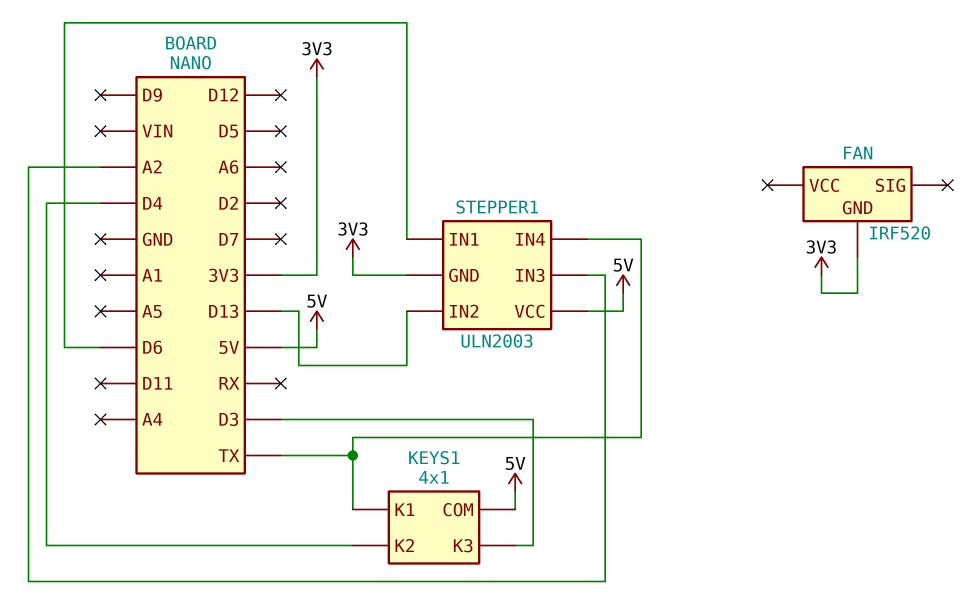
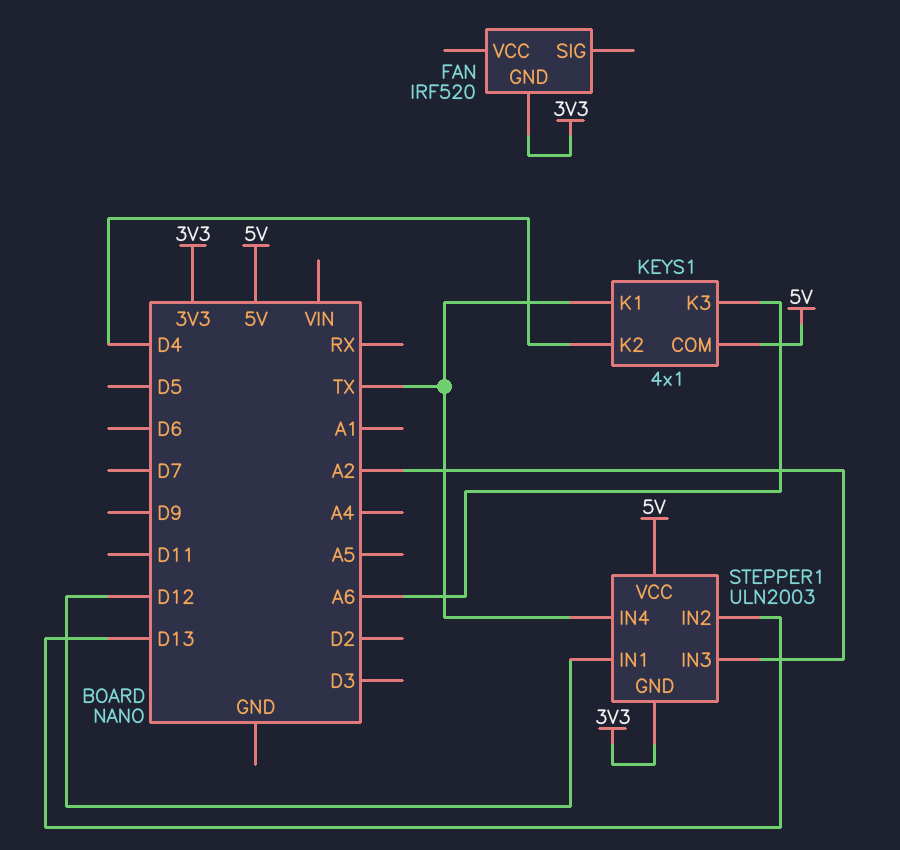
KEYS1 pin K3: D3 -> A6
STEPPER1 pin IN1: D6 -> D12

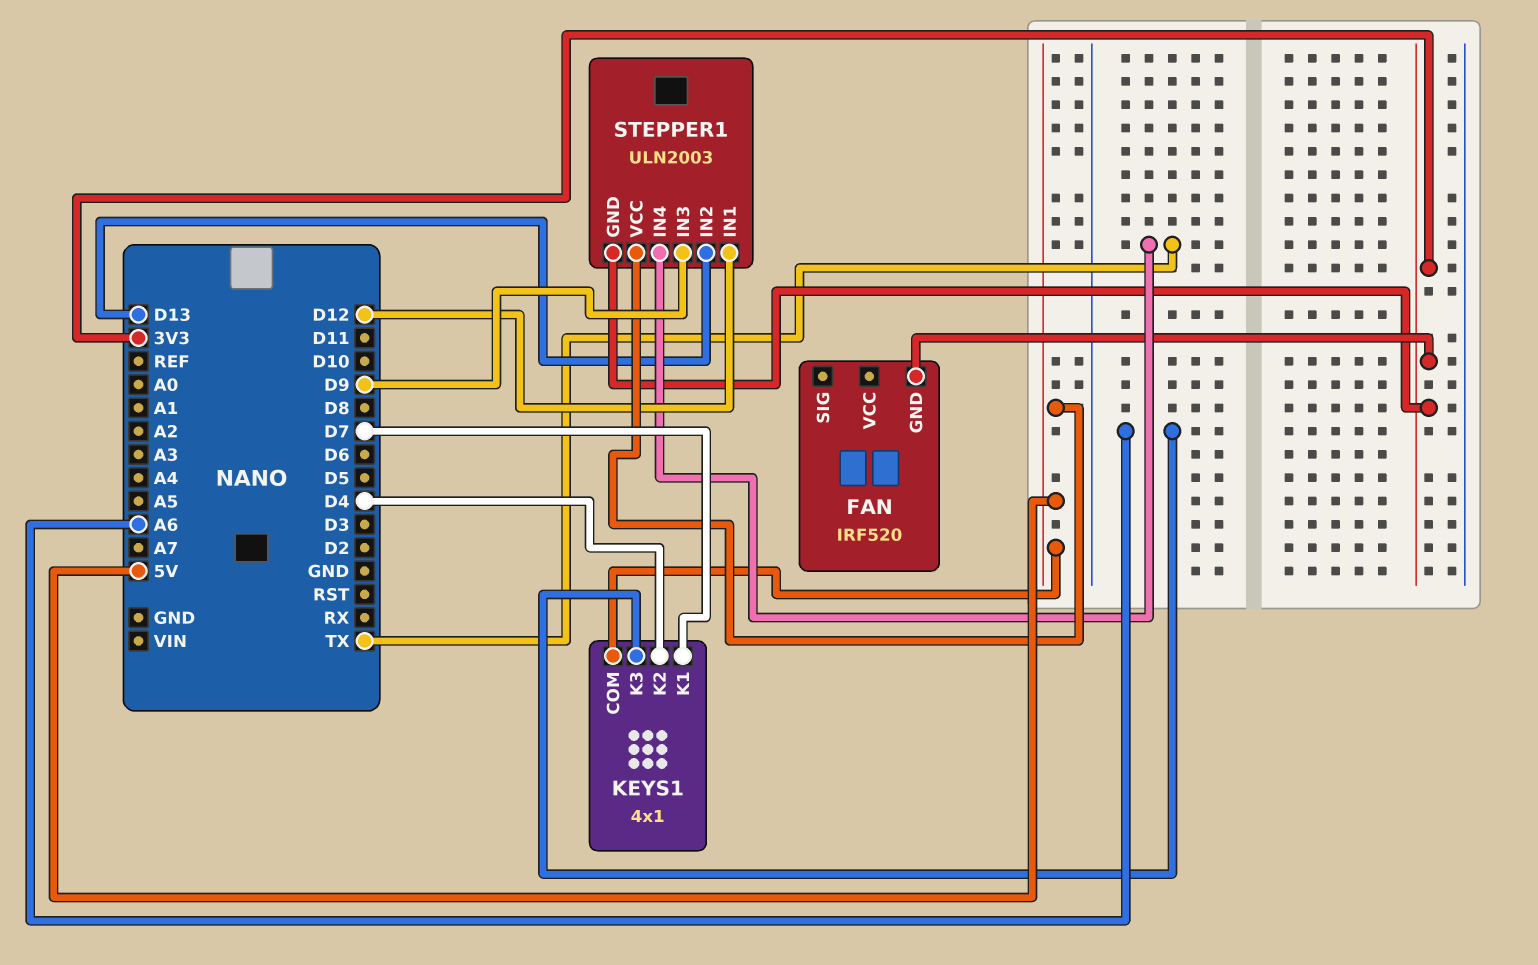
KEYS1 pin K1: TX -> D7
STEPPER1 pin IN3: A2 -> D9

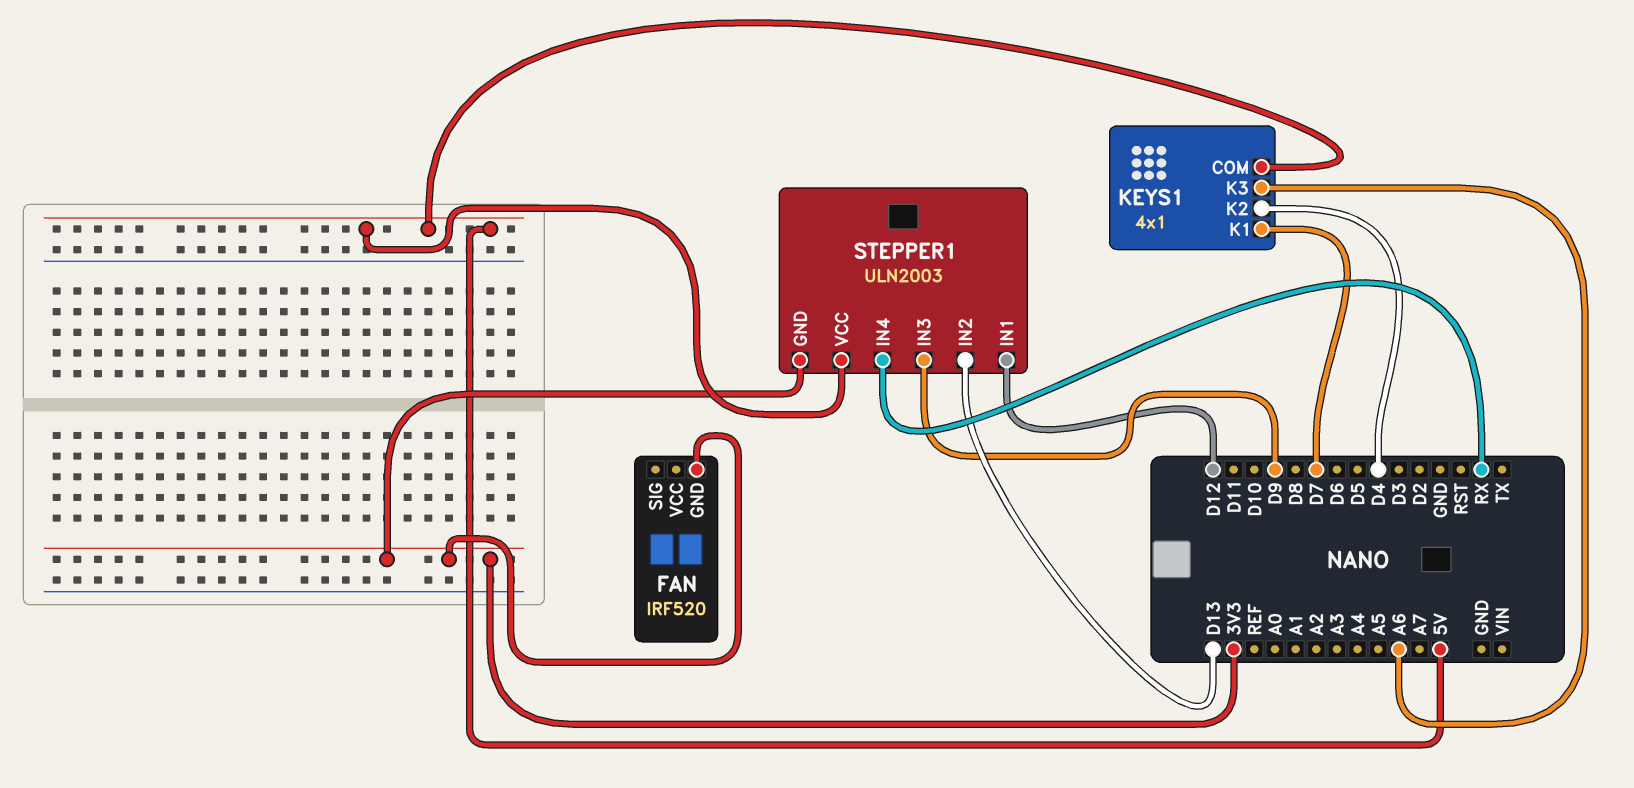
STEPPER1 pin IN4: TX -> RX

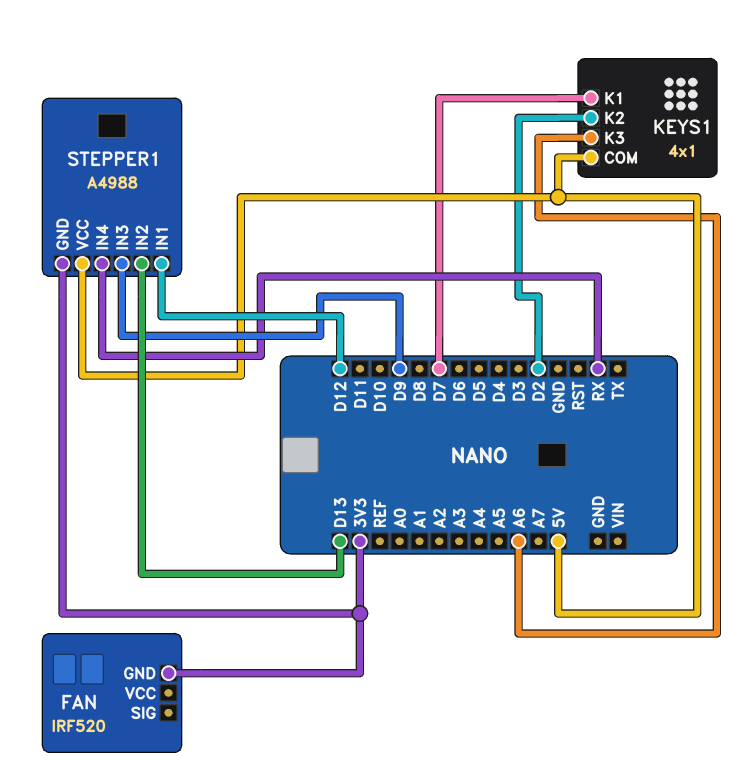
KEYS1 pin K2: D4 -> D2
STEPPER1: ULN2003 -> A4988

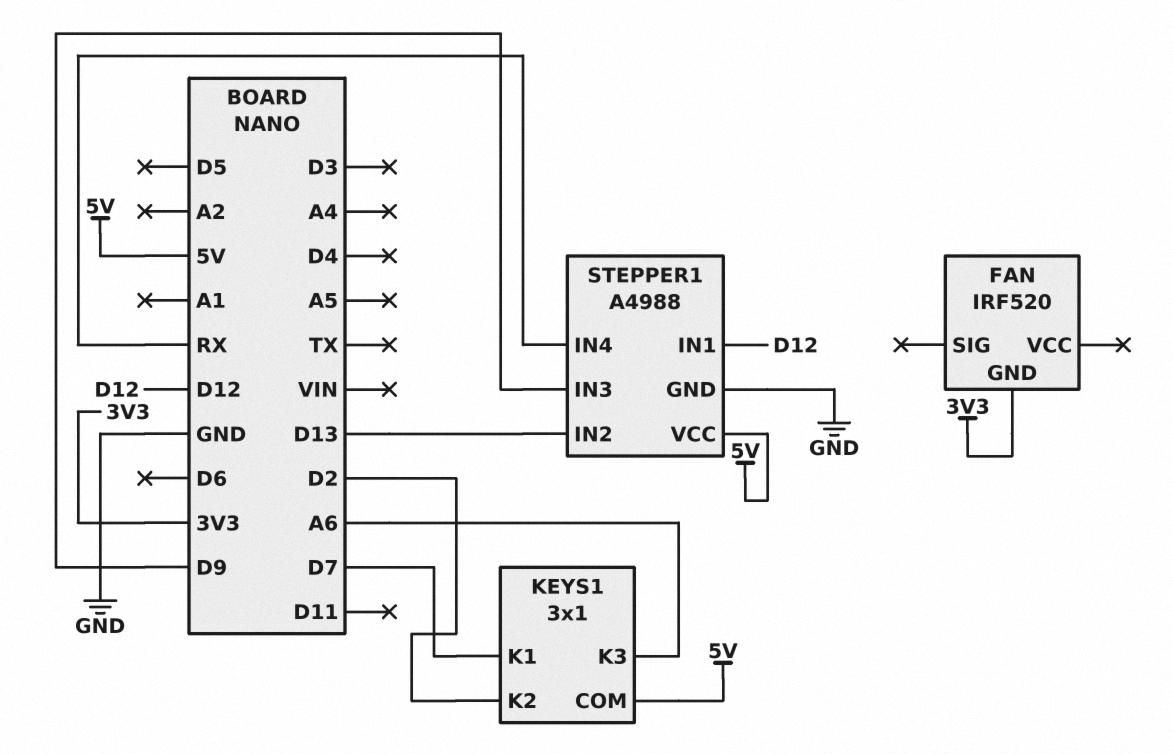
KEYS1: 4x1 -> 3x1
STEPPER1 pin GND: 3V3 -> GND

